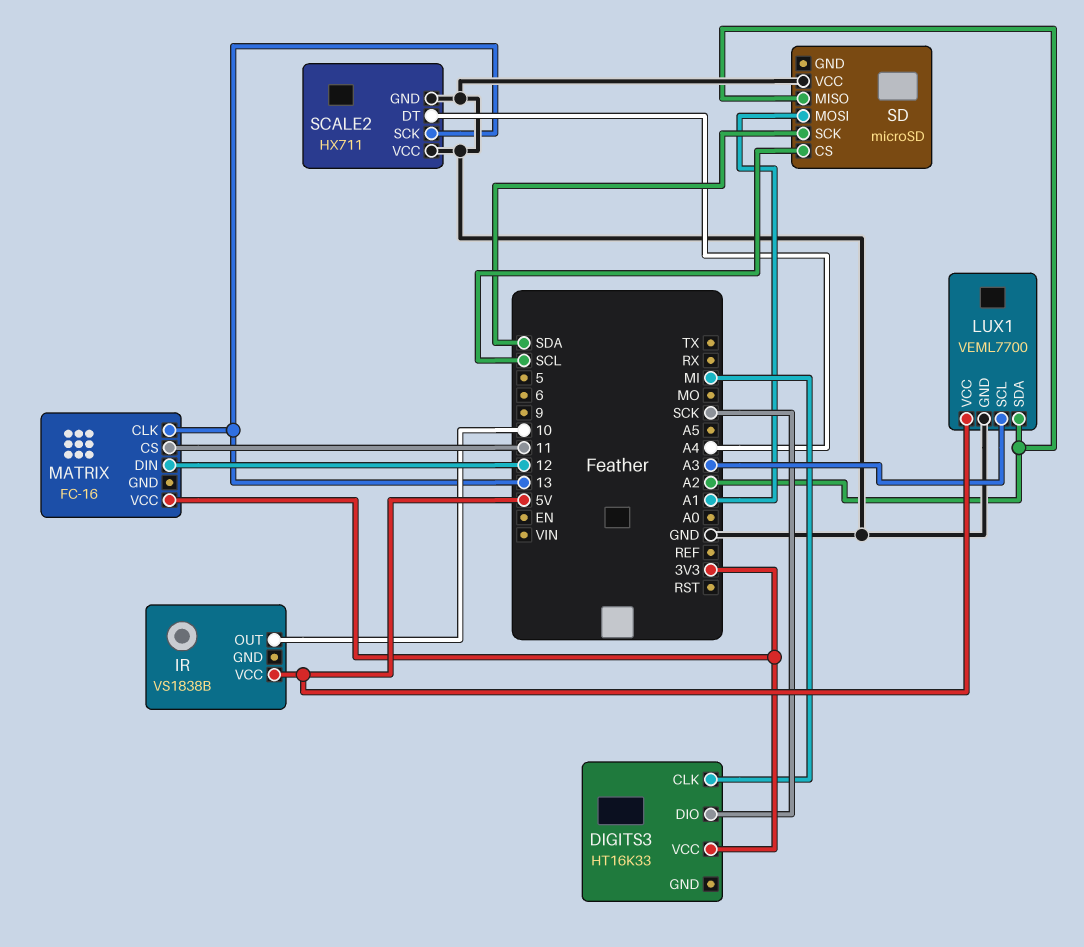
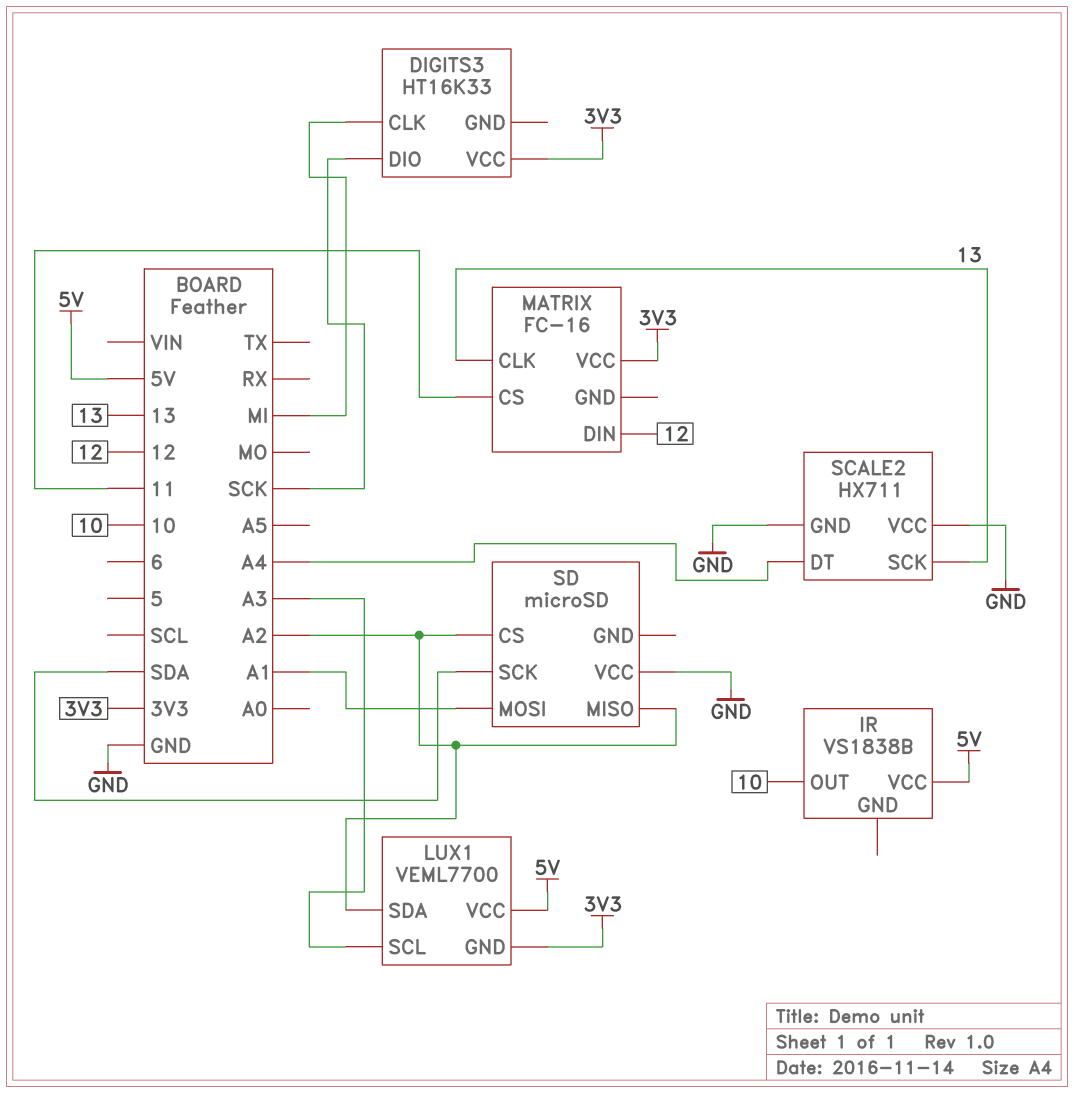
LUX1 pin GND: GND -> 3V3
SD pin CS: SCL -> A2

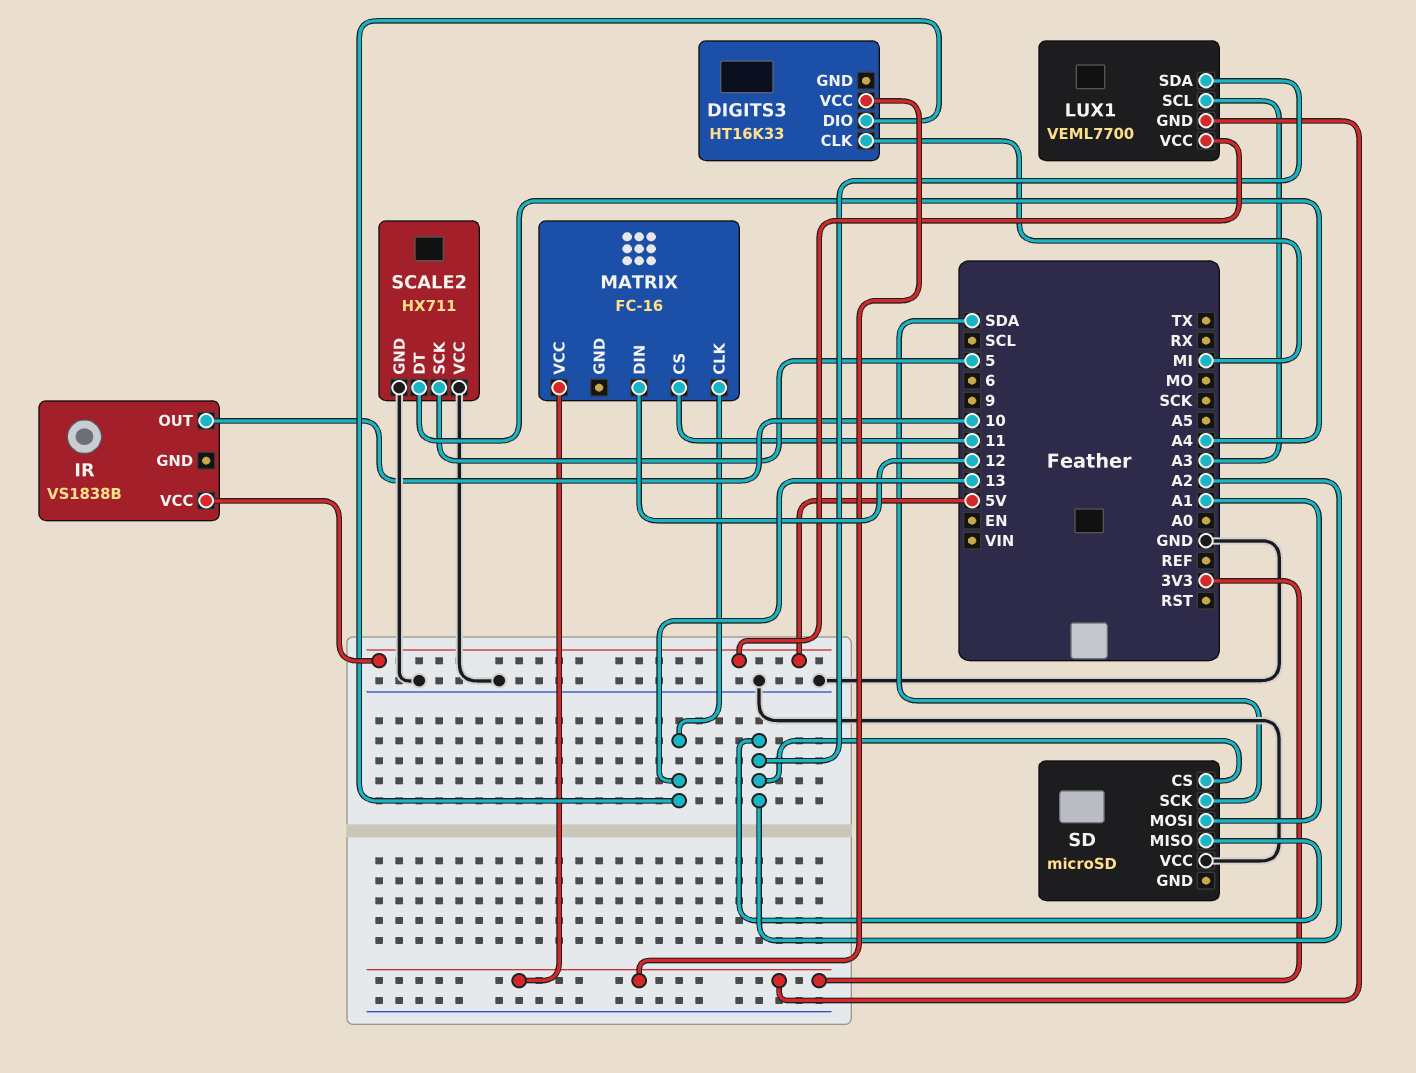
DIGITS3 pin DIO: SCK -> 13
SCALE2 pin SCK: 13 -> 5

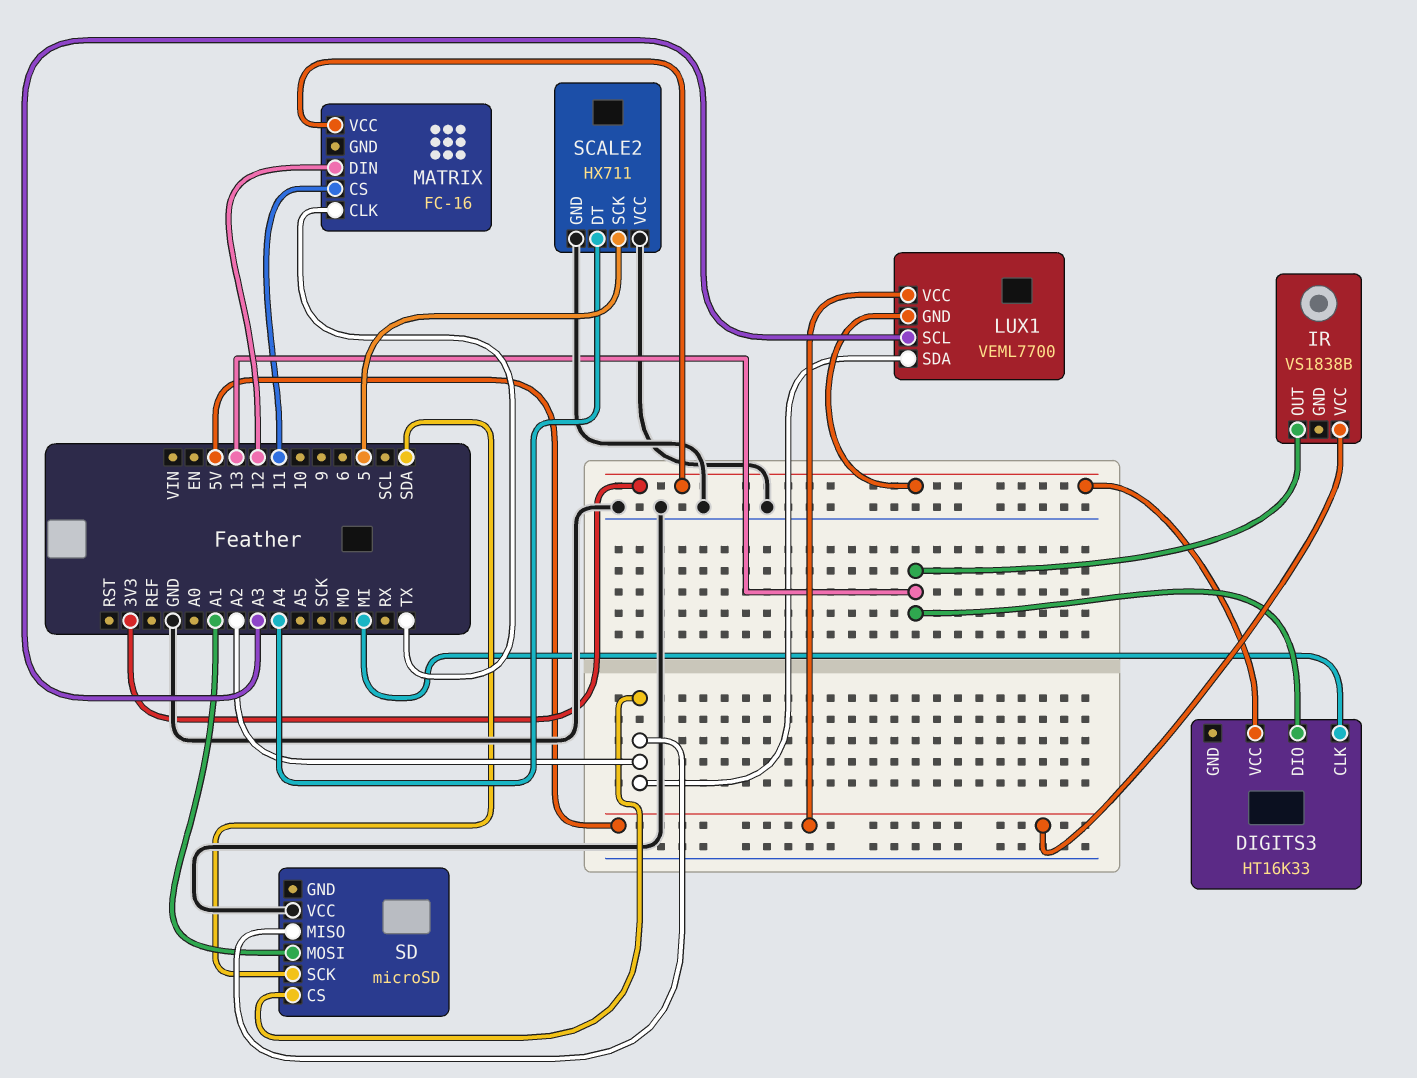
IR pin OUT: 10 -> 13
MATRIX pin CLK: 13 -> TX

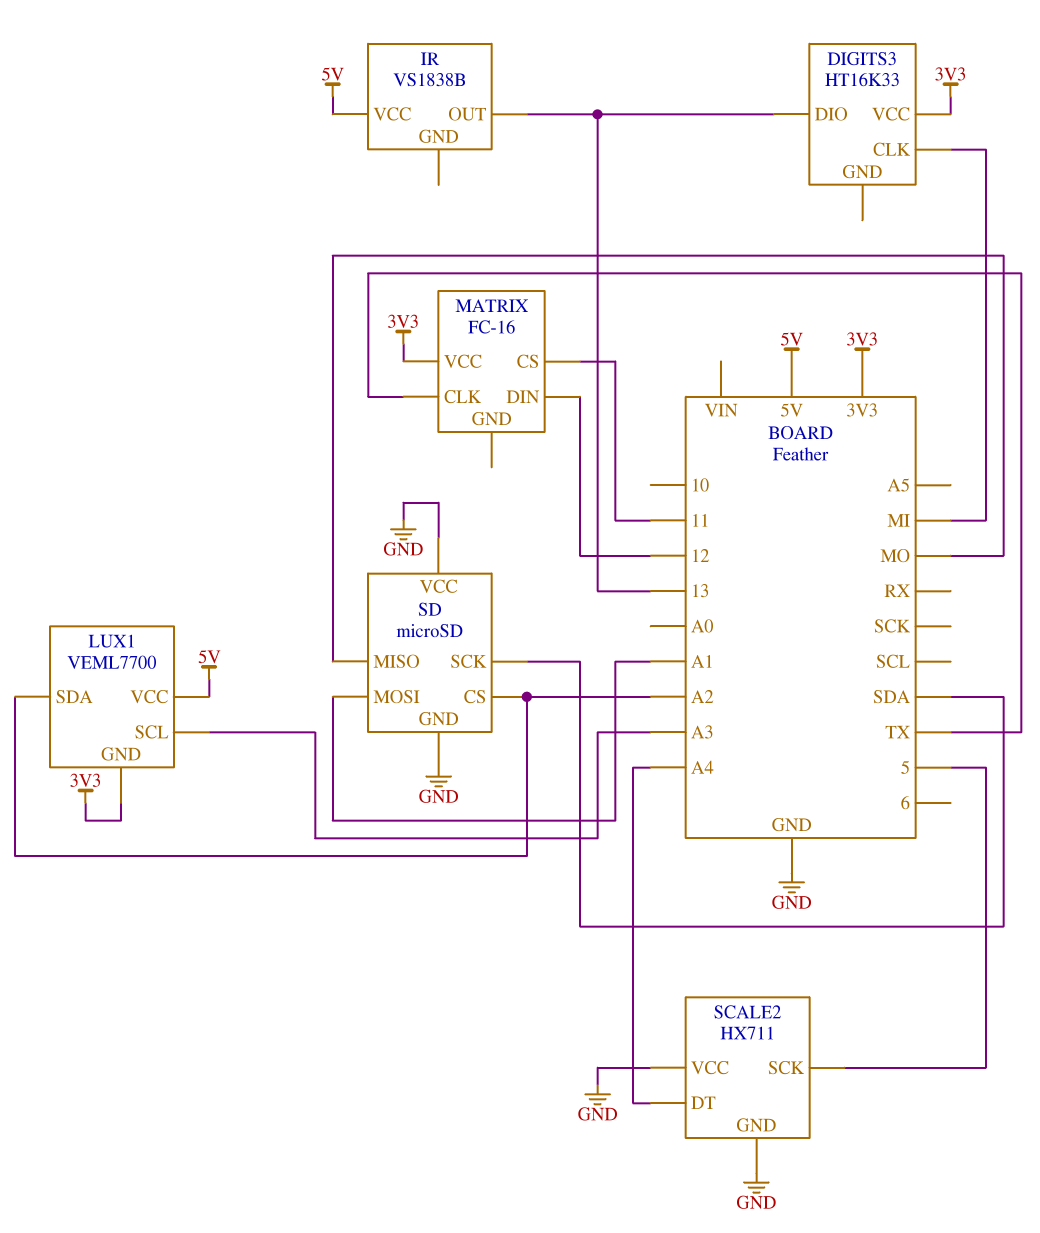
SD pin GND: none -> GND
SD pin MISO: A2 -> MO

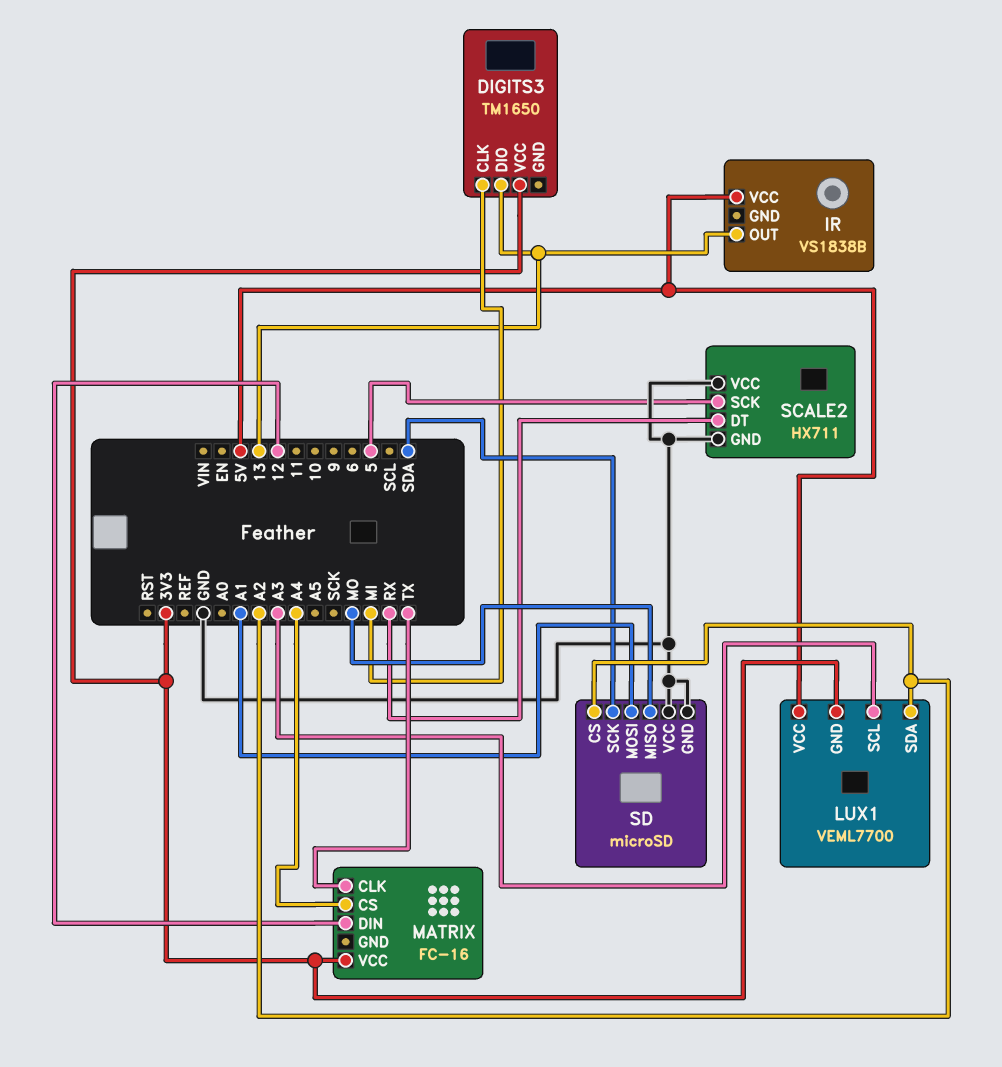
DIGITS3: HT16K33 -> TM1650
MATRIX pin CS: 11 -> A4
SCALE2 pin DT: A4 -> RX

